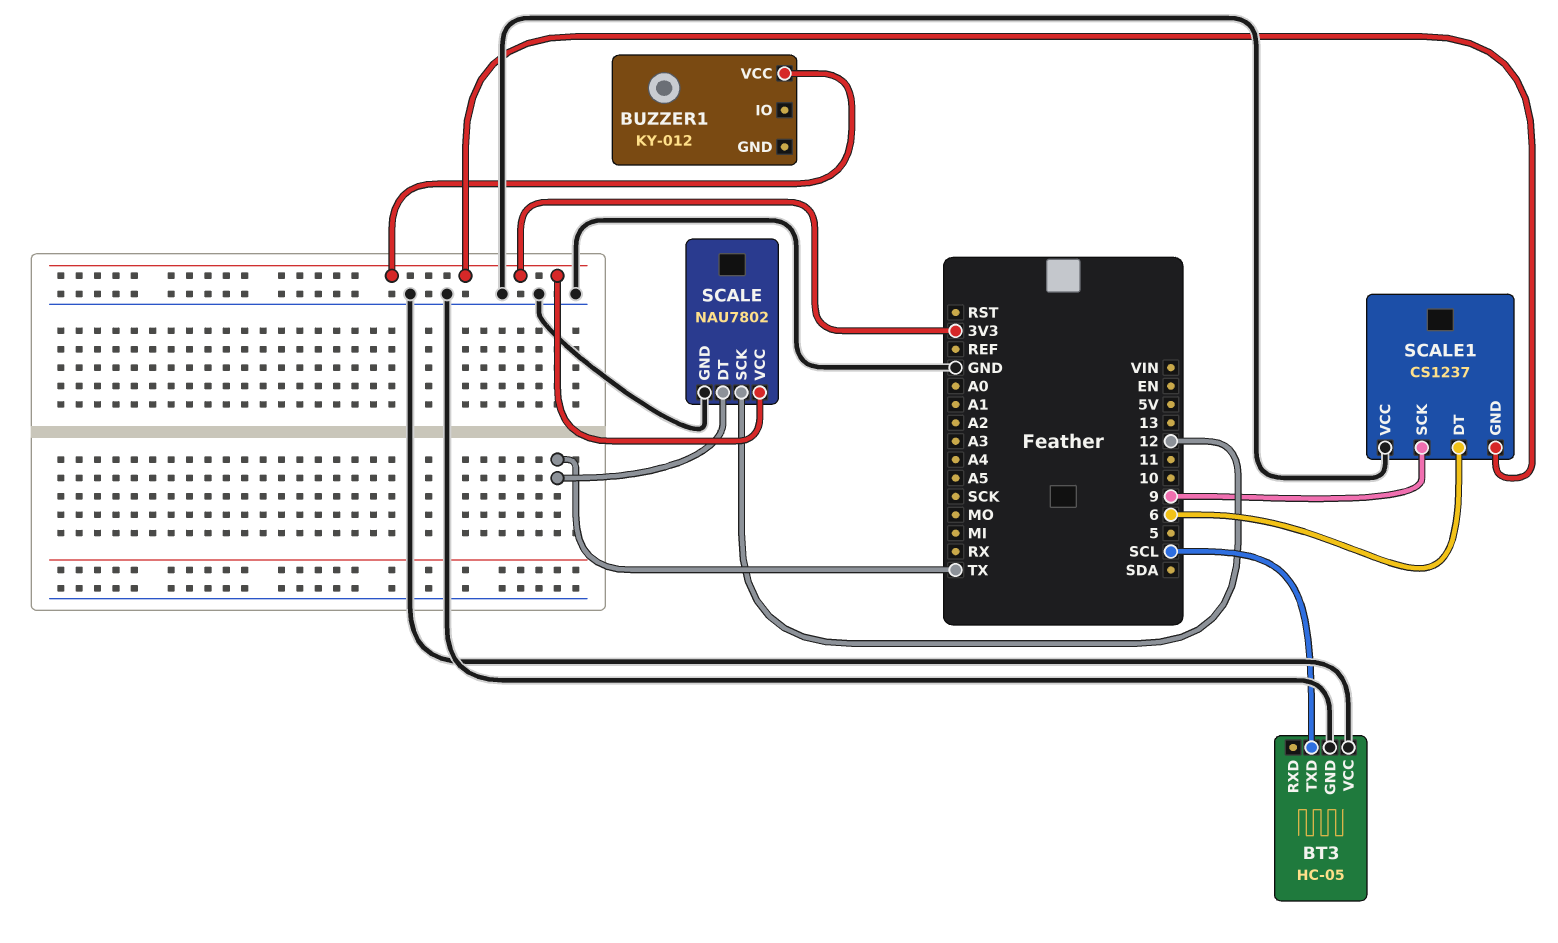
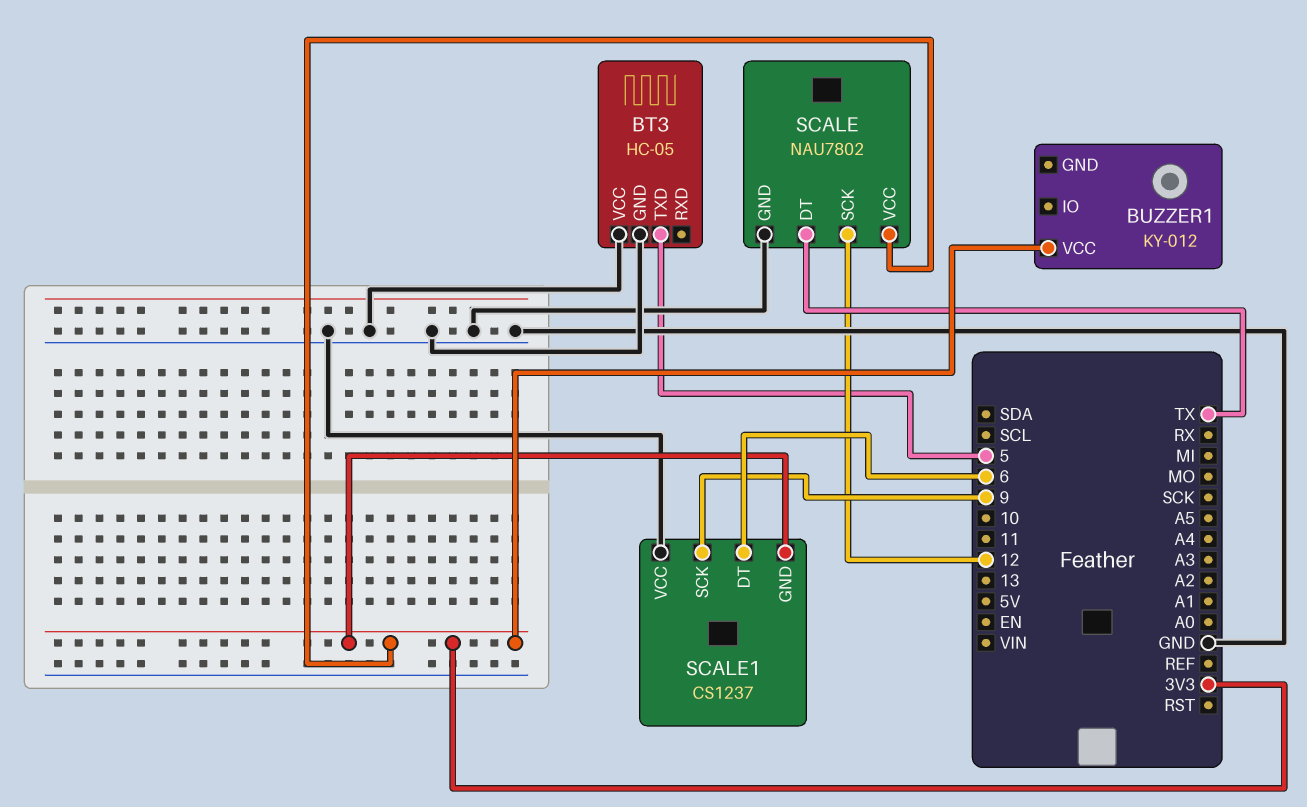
BT3 pin TXD: SCL -> 5

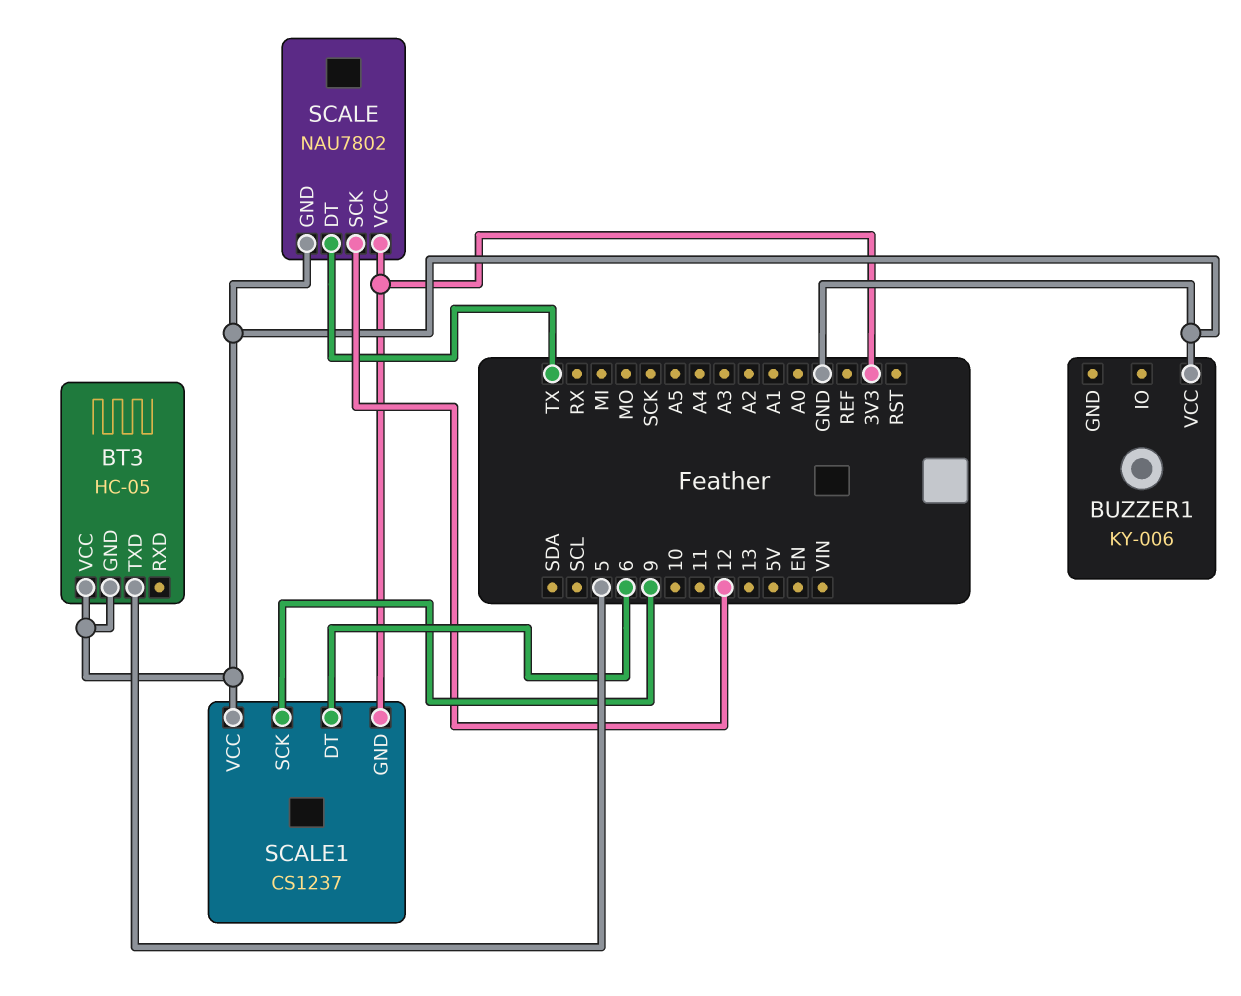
BUZZER1: KY-012 -> KY-006
BUZZER1 pin VCC: 3V3 -> GND

